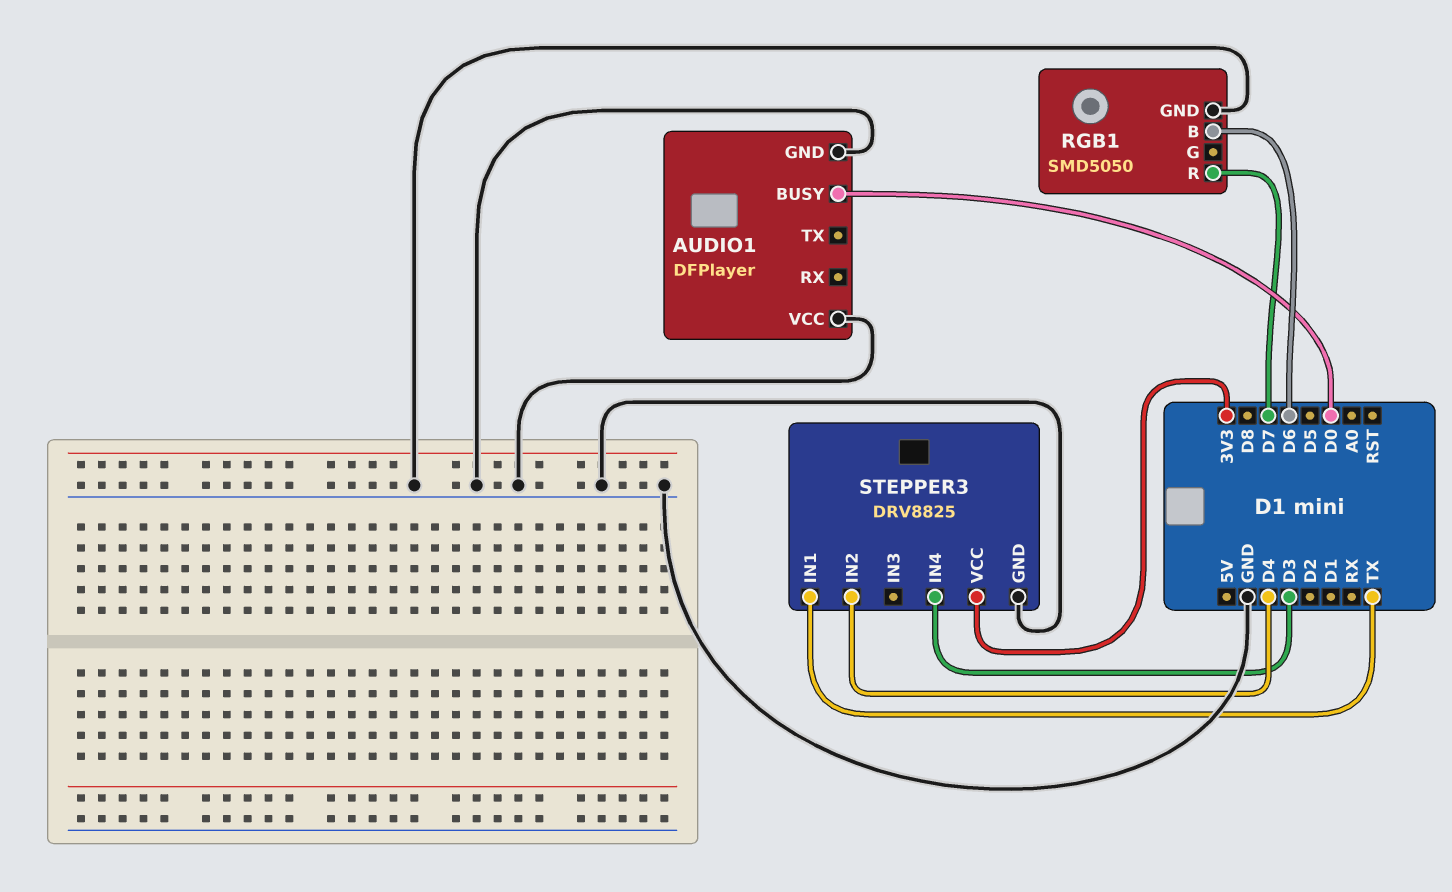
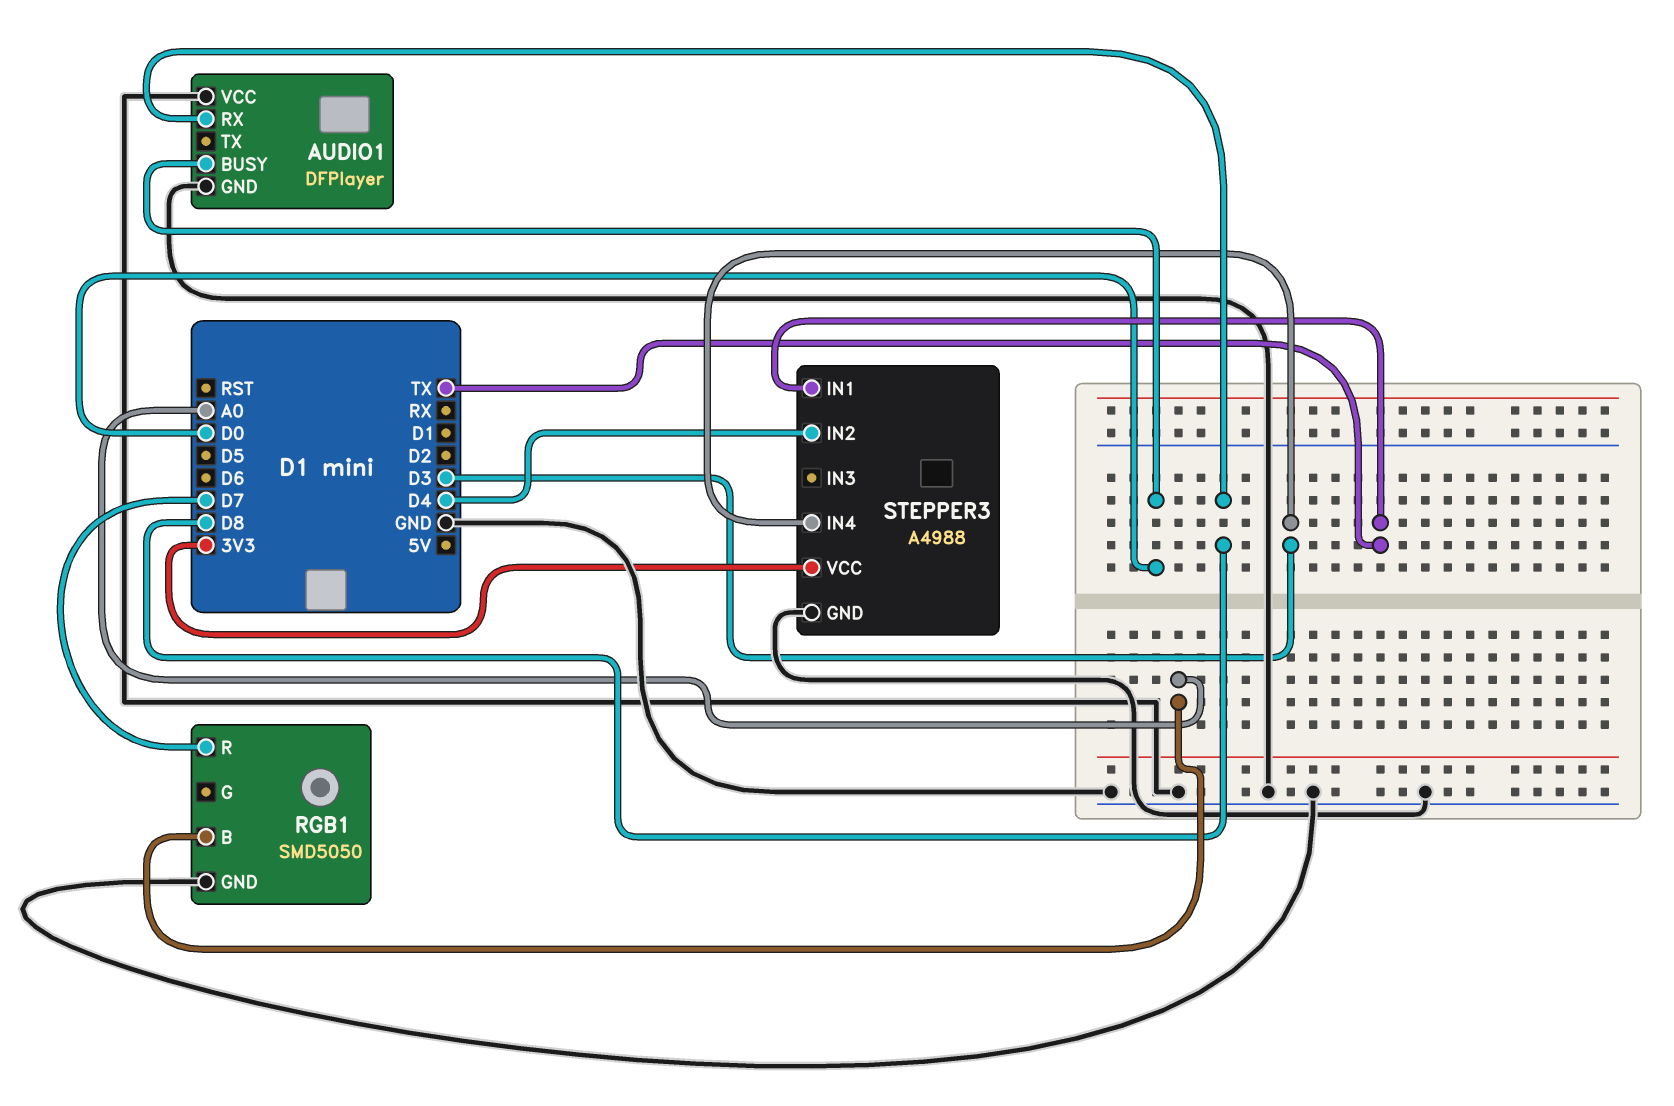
AUDIO1 pin RX: none -> D8
RGB1 pin B: D6 -> A0
STEPPER3: DRV8825 -> A4988

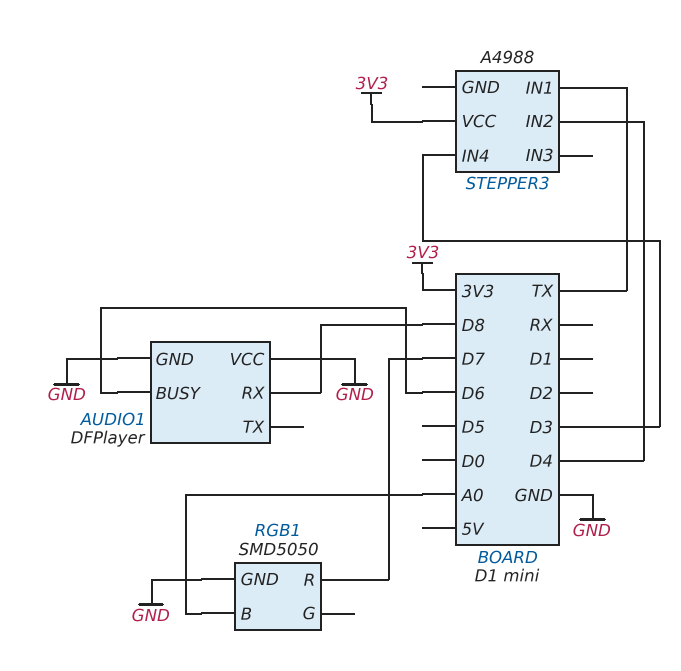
AUDIO1 pin BUSY: D0 -> D6
STEPPER3 pin GND: GND -> none

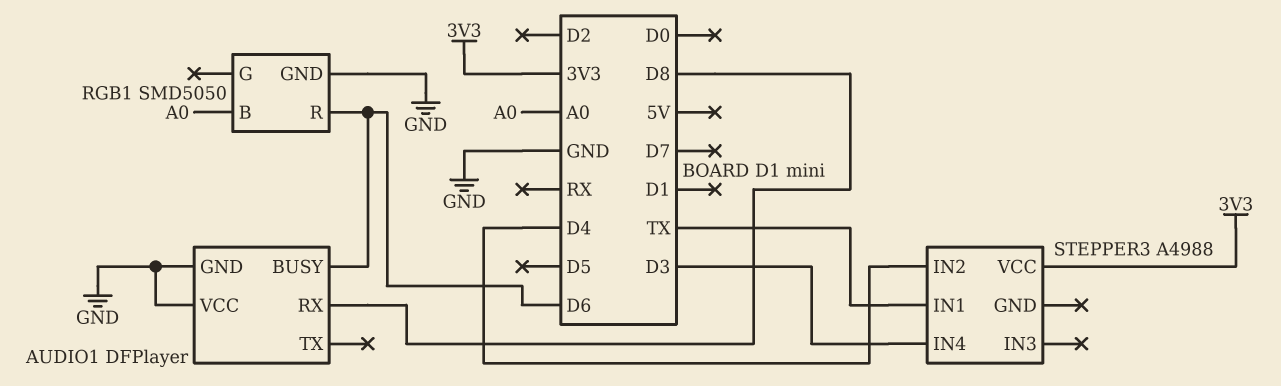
RGB1 pin R: D7 -> D6

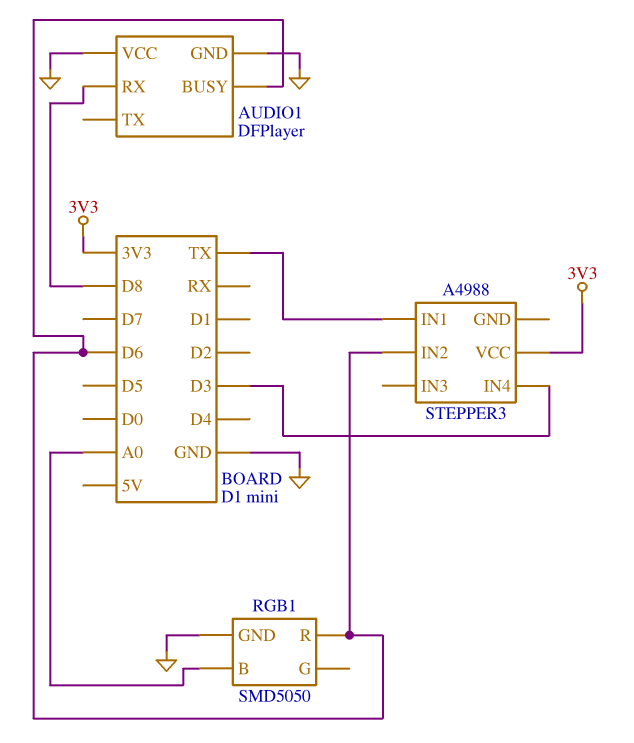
STEPPER3 pin IN2: D4 -> D6

